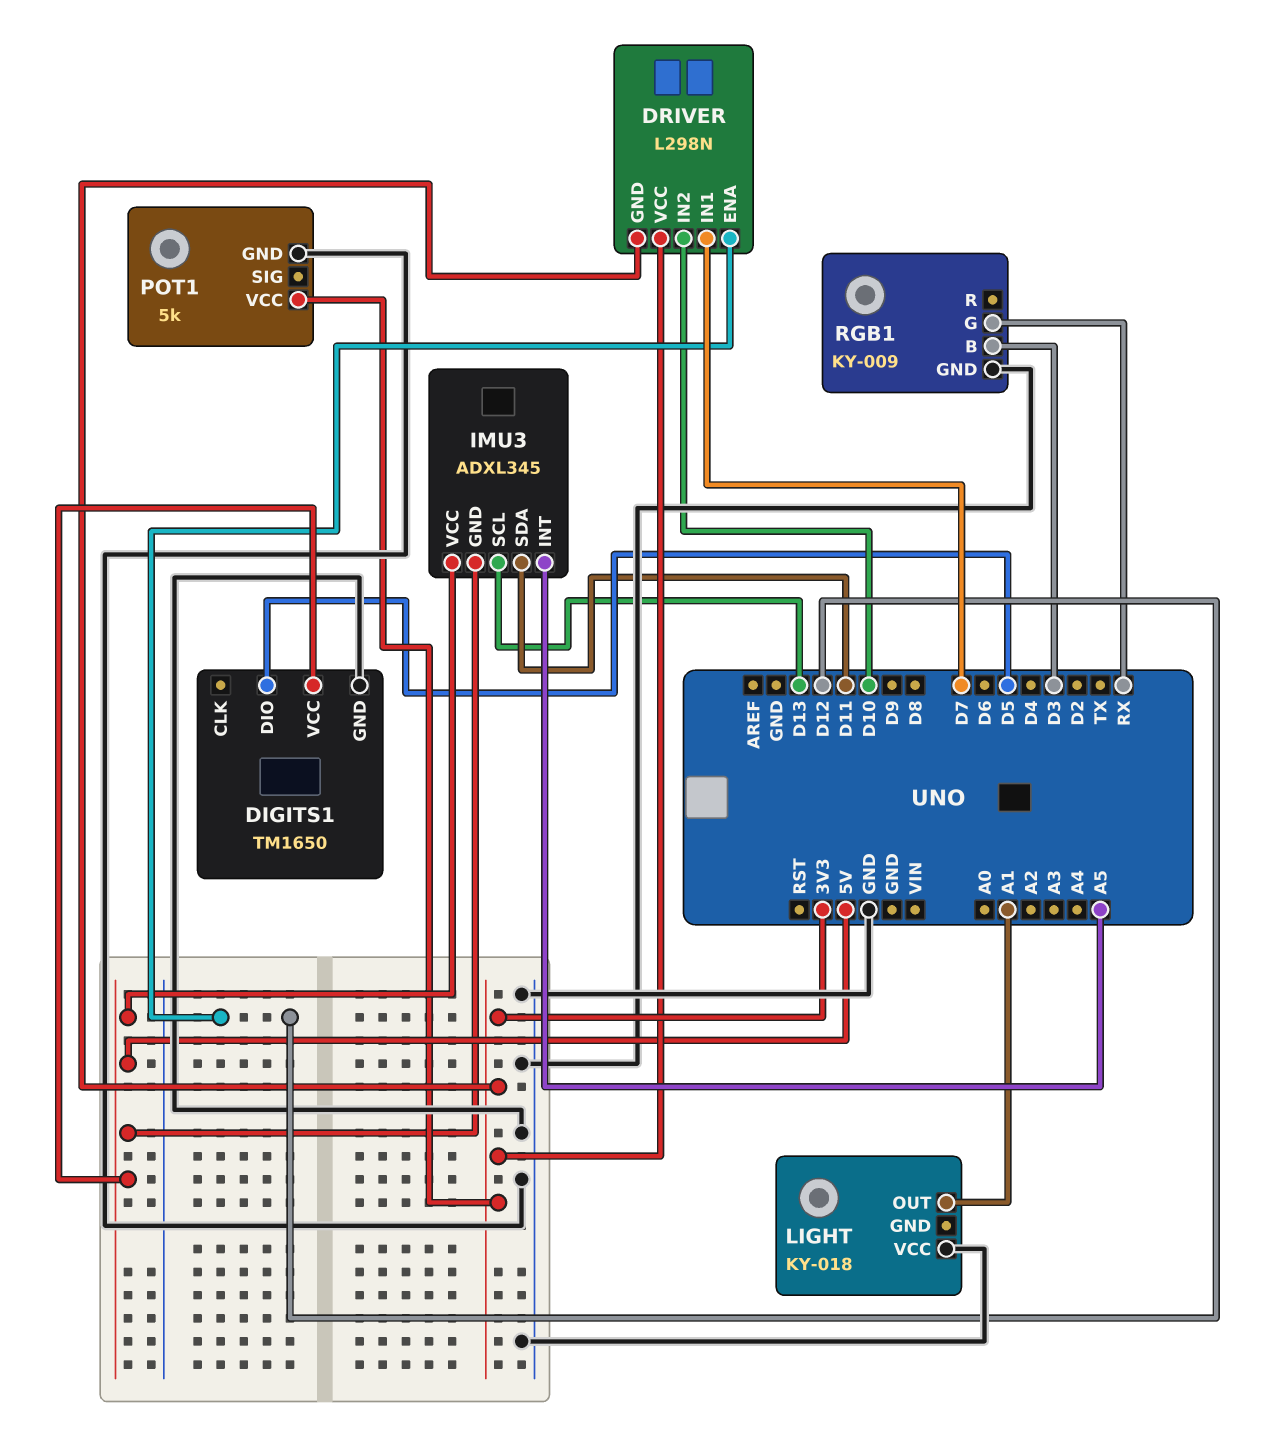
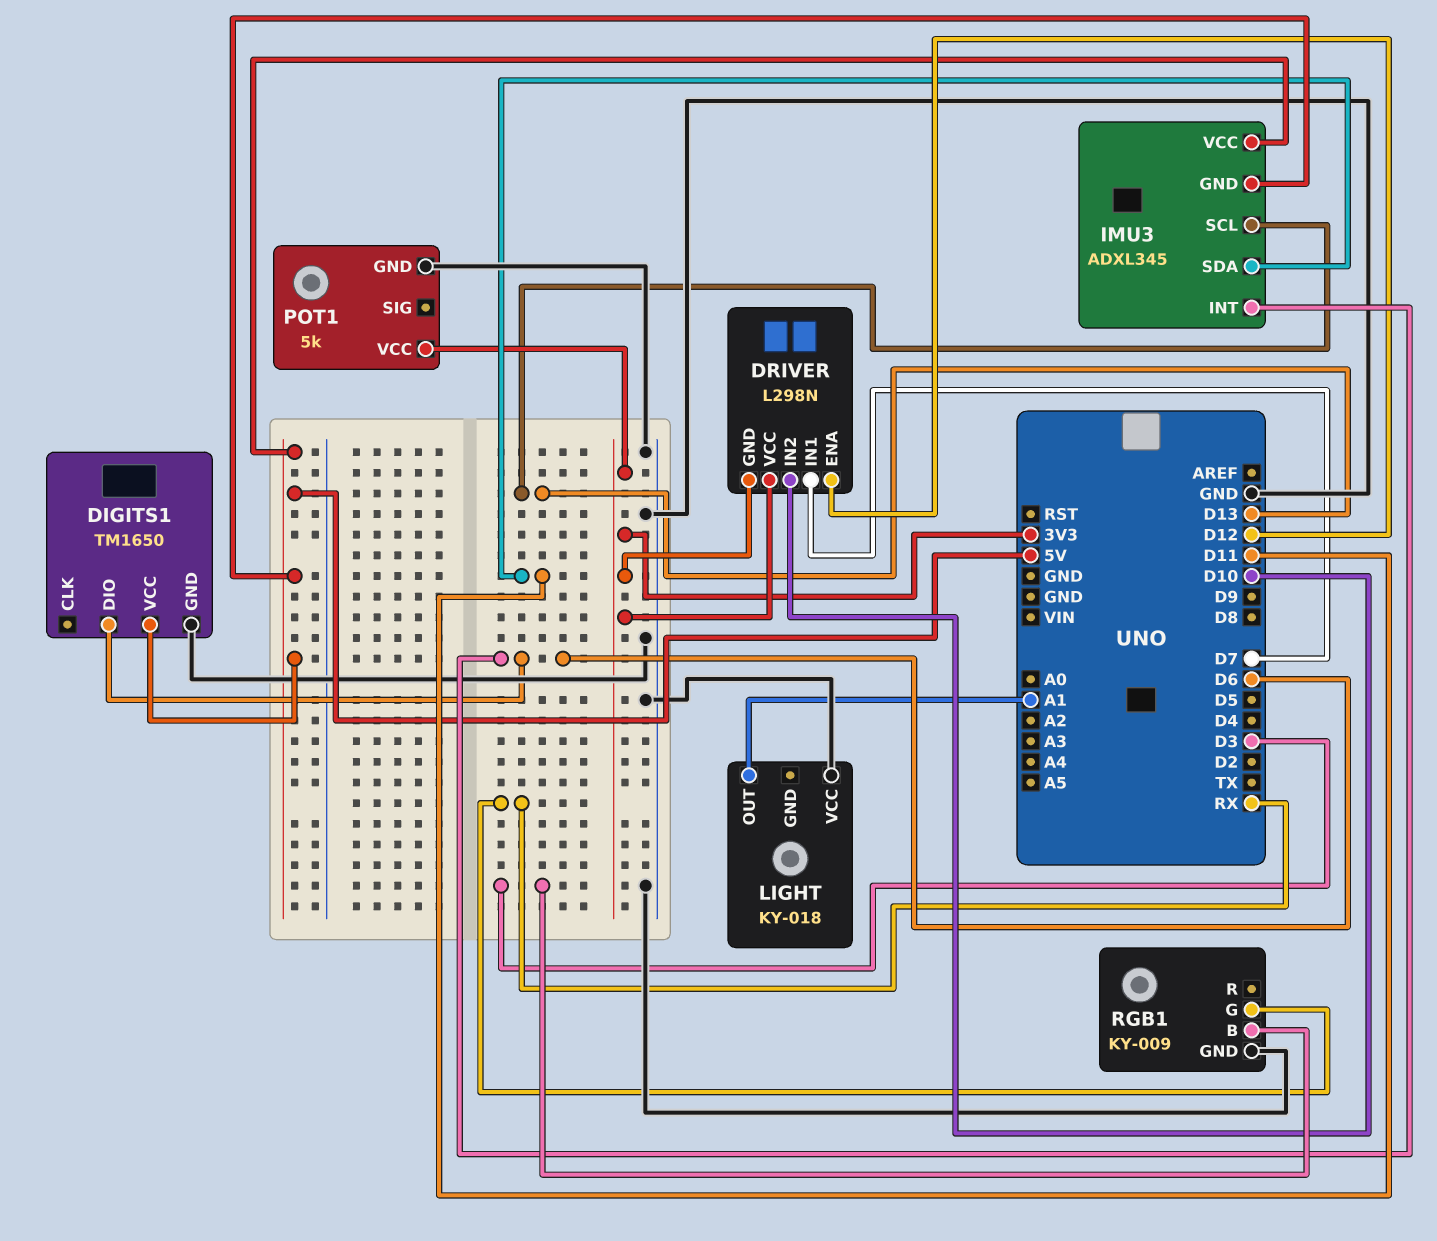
DIGITS1 pin DIO: D5 -> D6
IMU3 pin INT: A5 -> D6

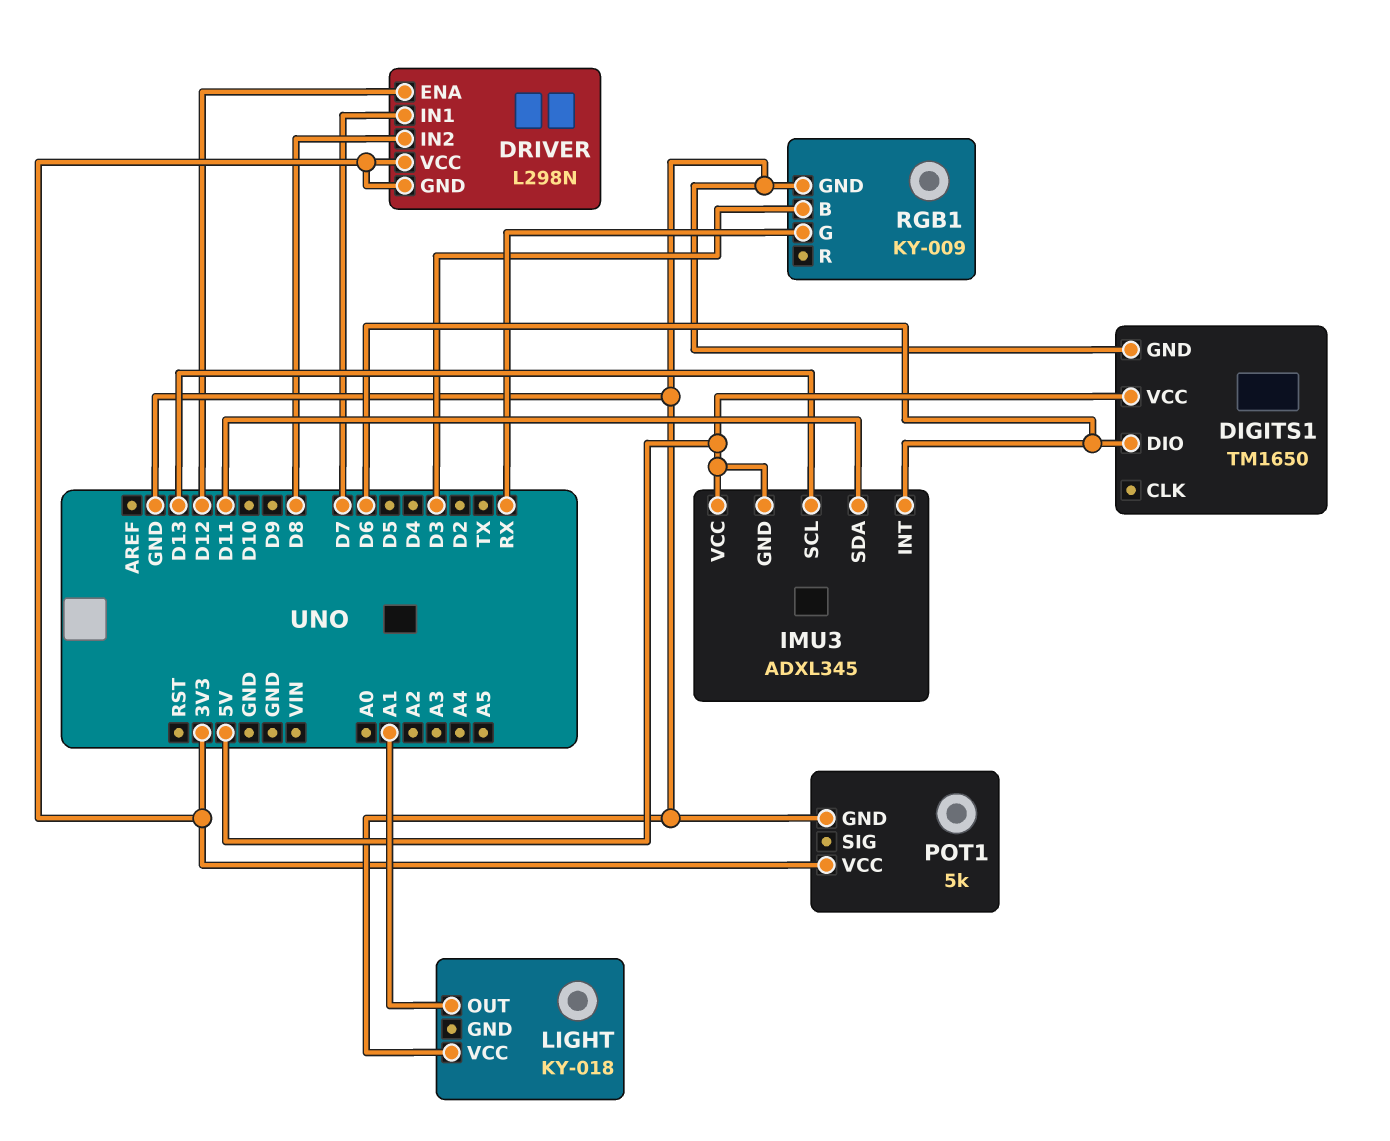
DRIVER pin IN2: D10 -> D8

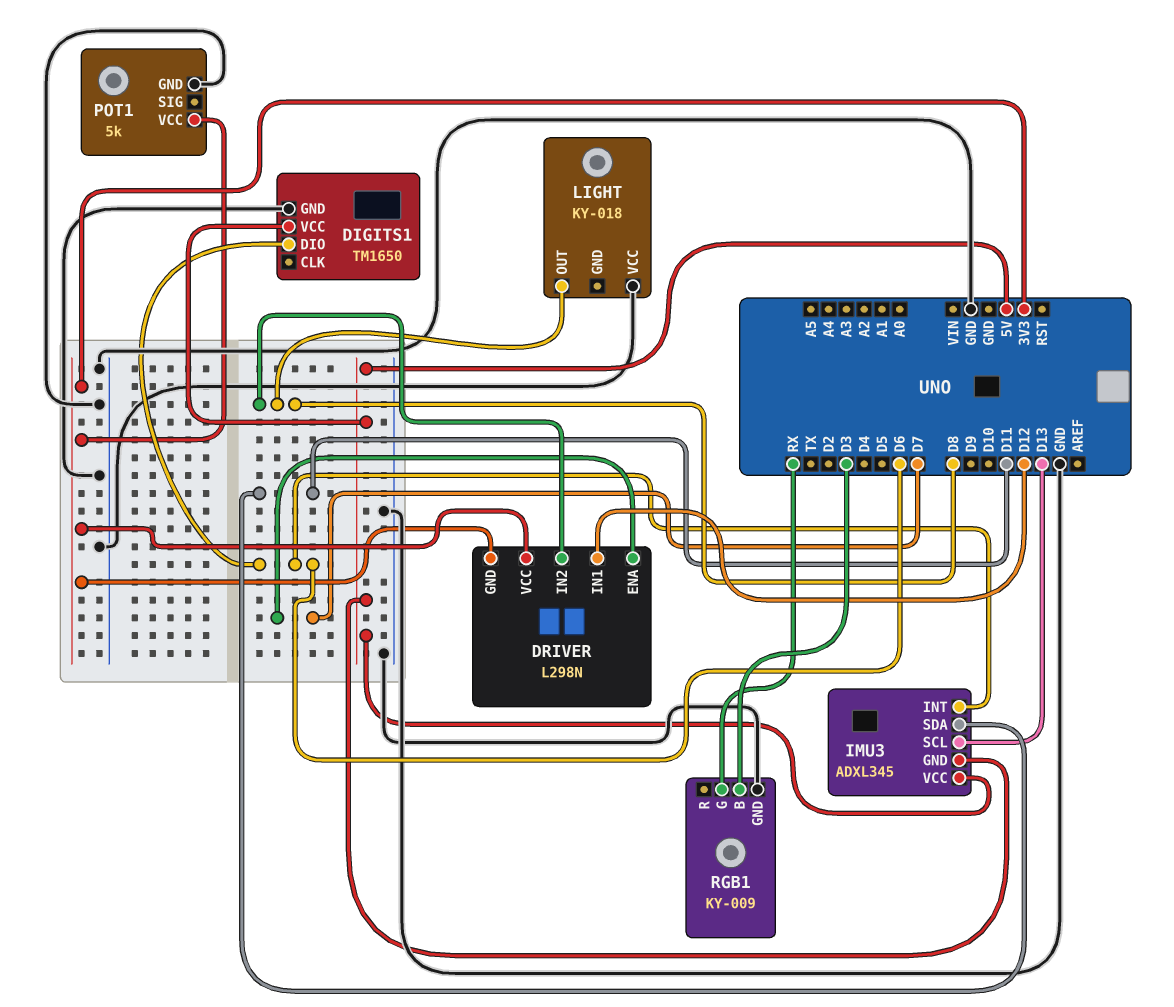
DRIVER pin ENA: D12 -> D7
DRIVER pin IN1: D7 -> D12
LIGHT pin OUT: A1 -> D8

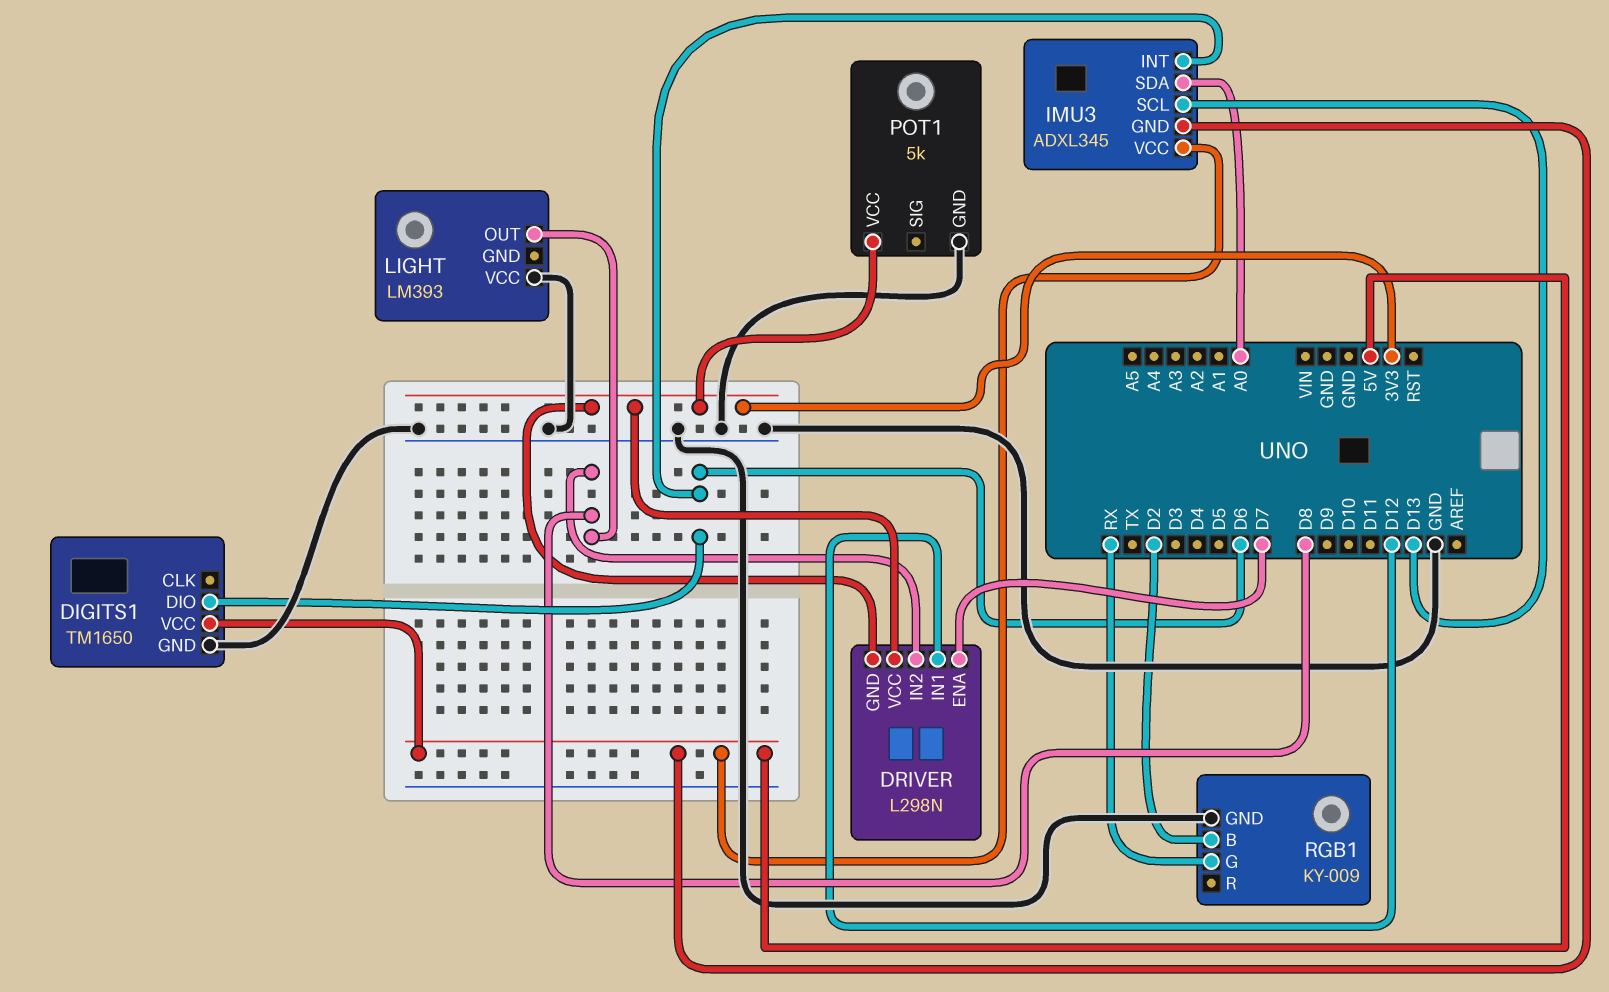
IMU3 pin SDA: D11 -> A0
LIGHT: KY-018 -> LM393
RGB1 pin B: D3 -> D2

